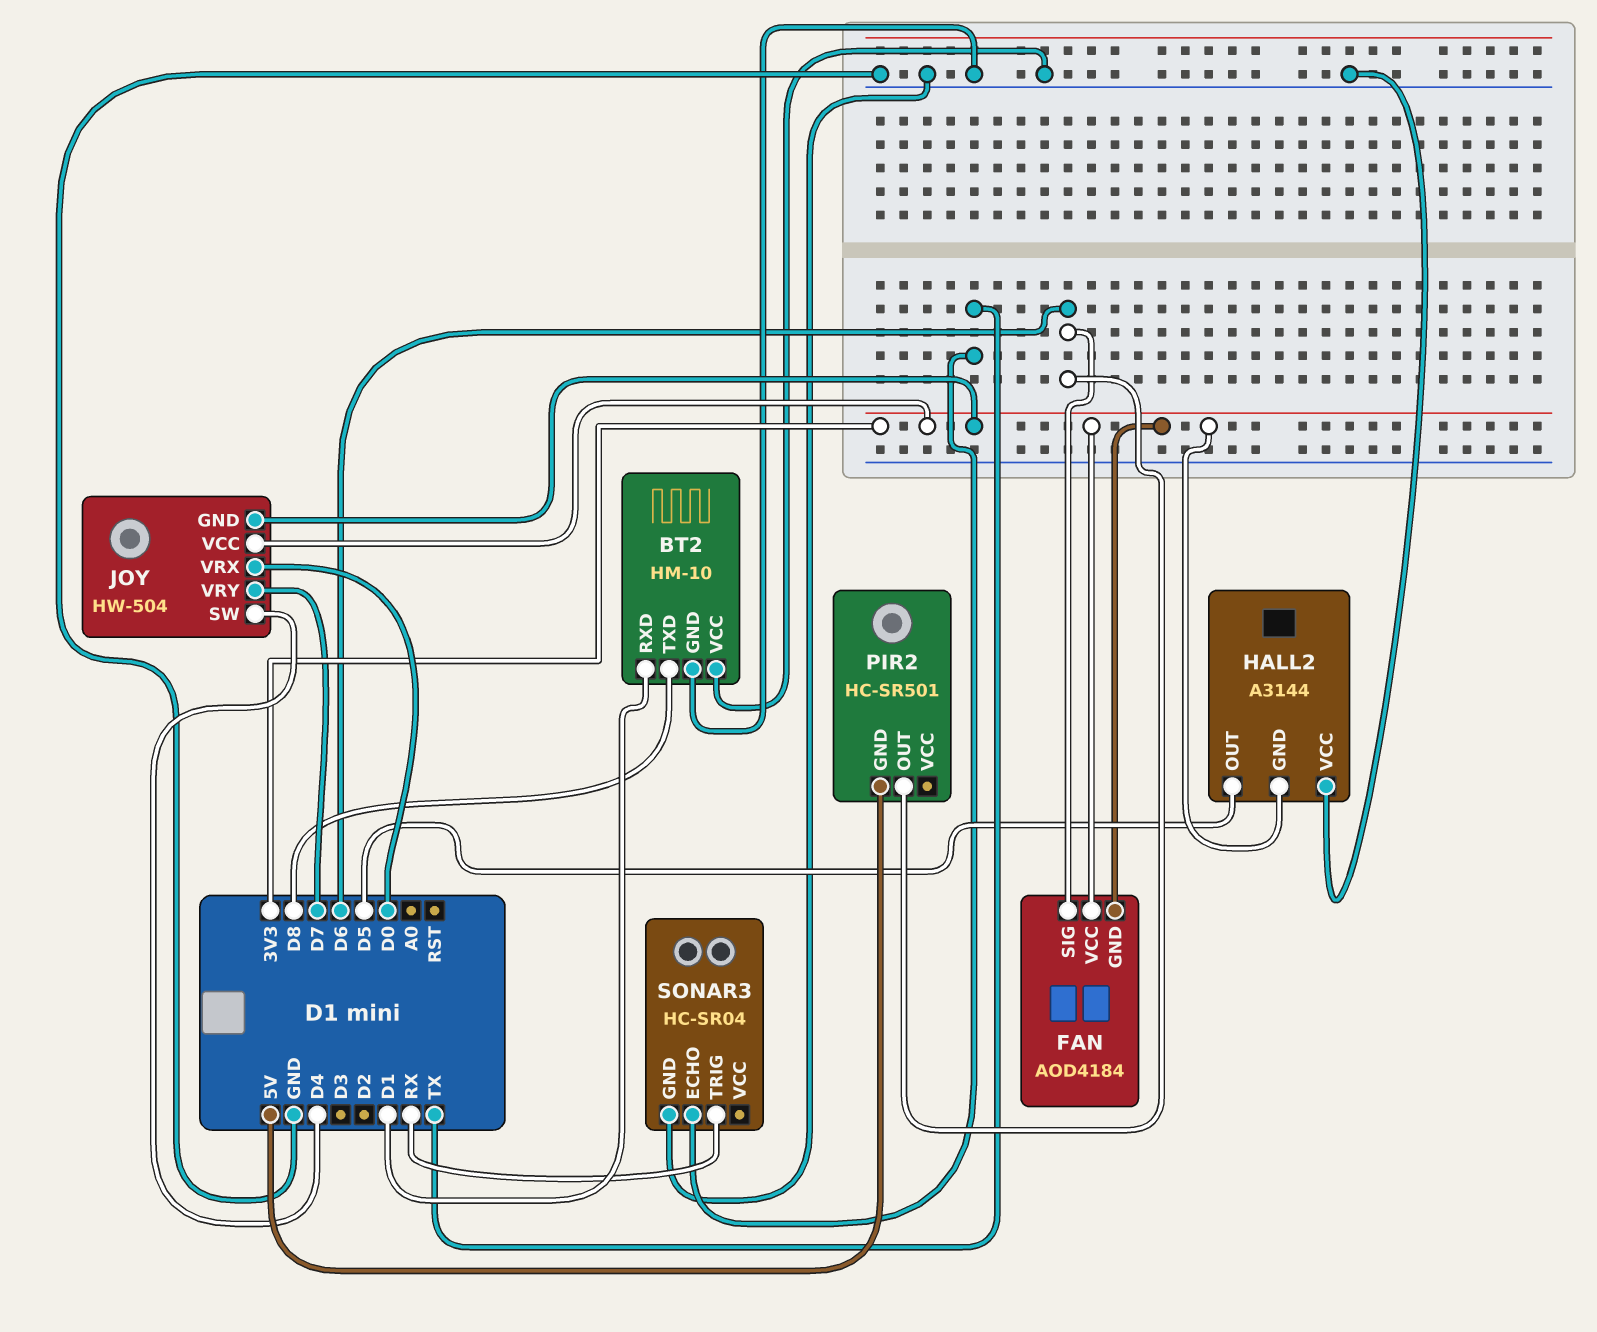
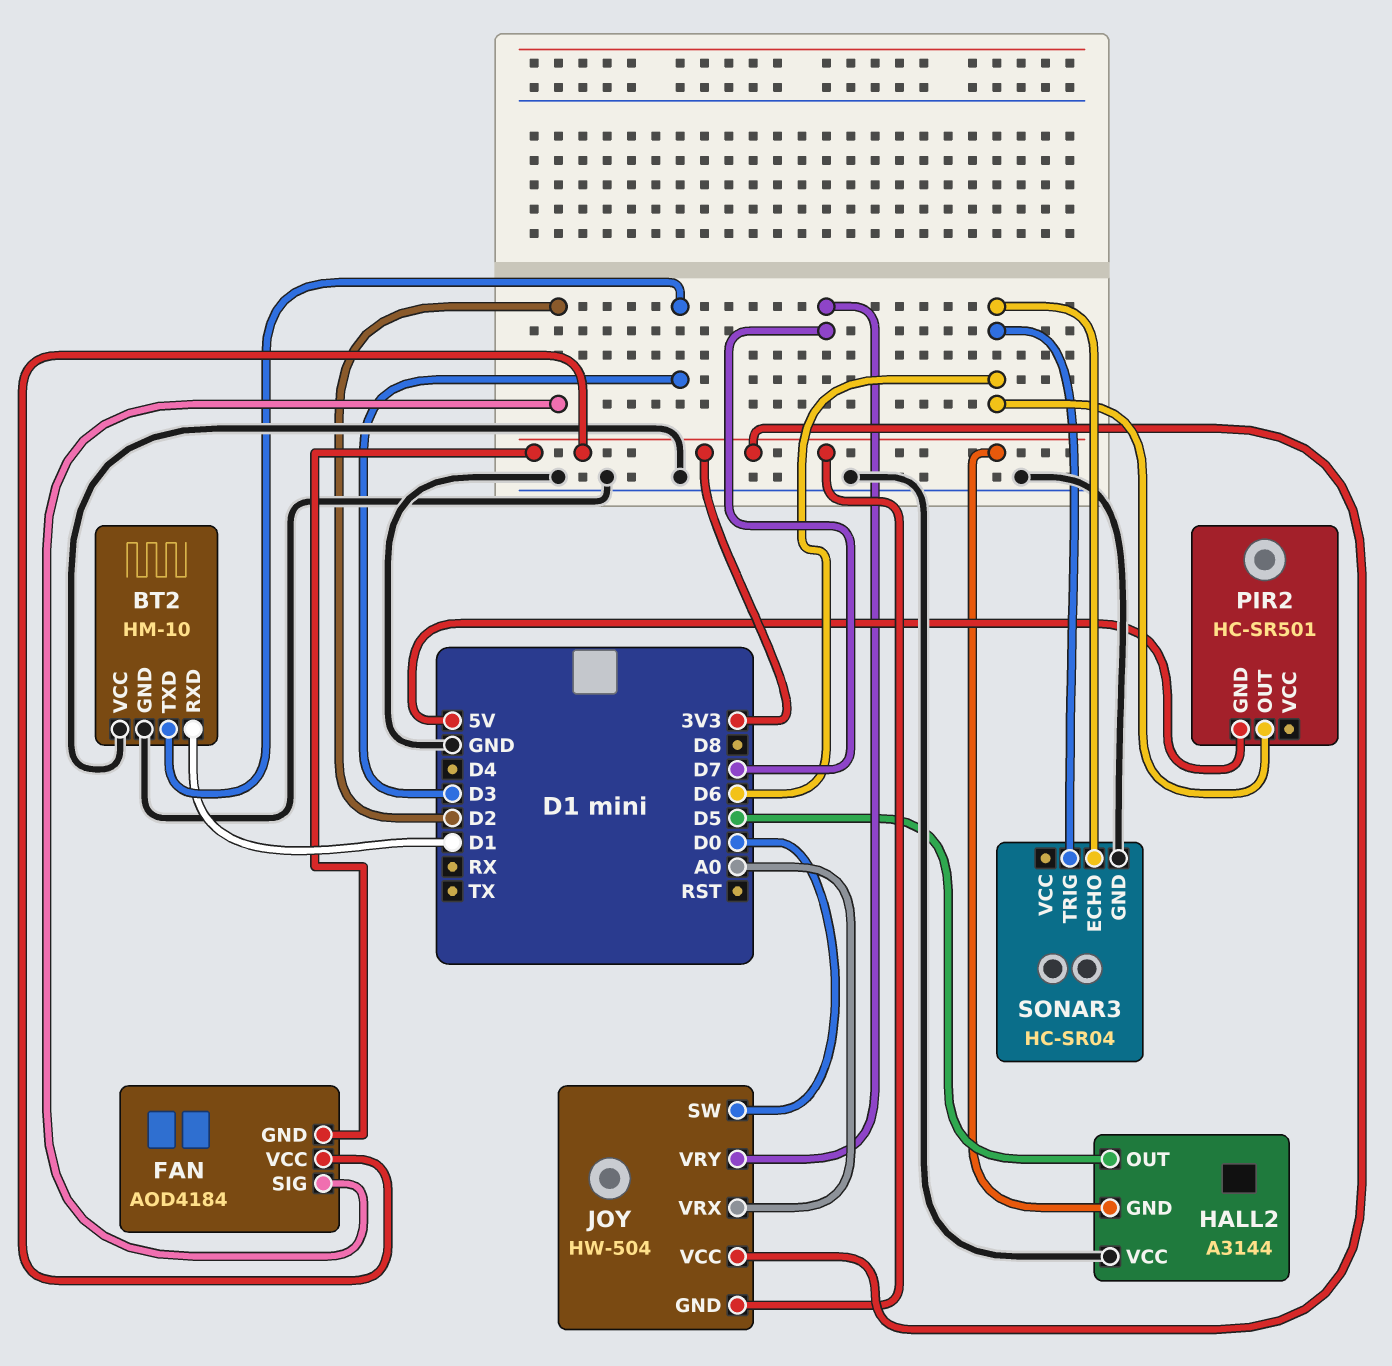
BT2 pin TXD: D8 -> D3
FAN pin SIG: D6 -> D2
JOY pin SW: D4 -> D0
JOY pin VRX: D0 -> A0
SONAR3 pin ECHO: TX -> D6
SONAR3 pin TRIG: RX -> D6

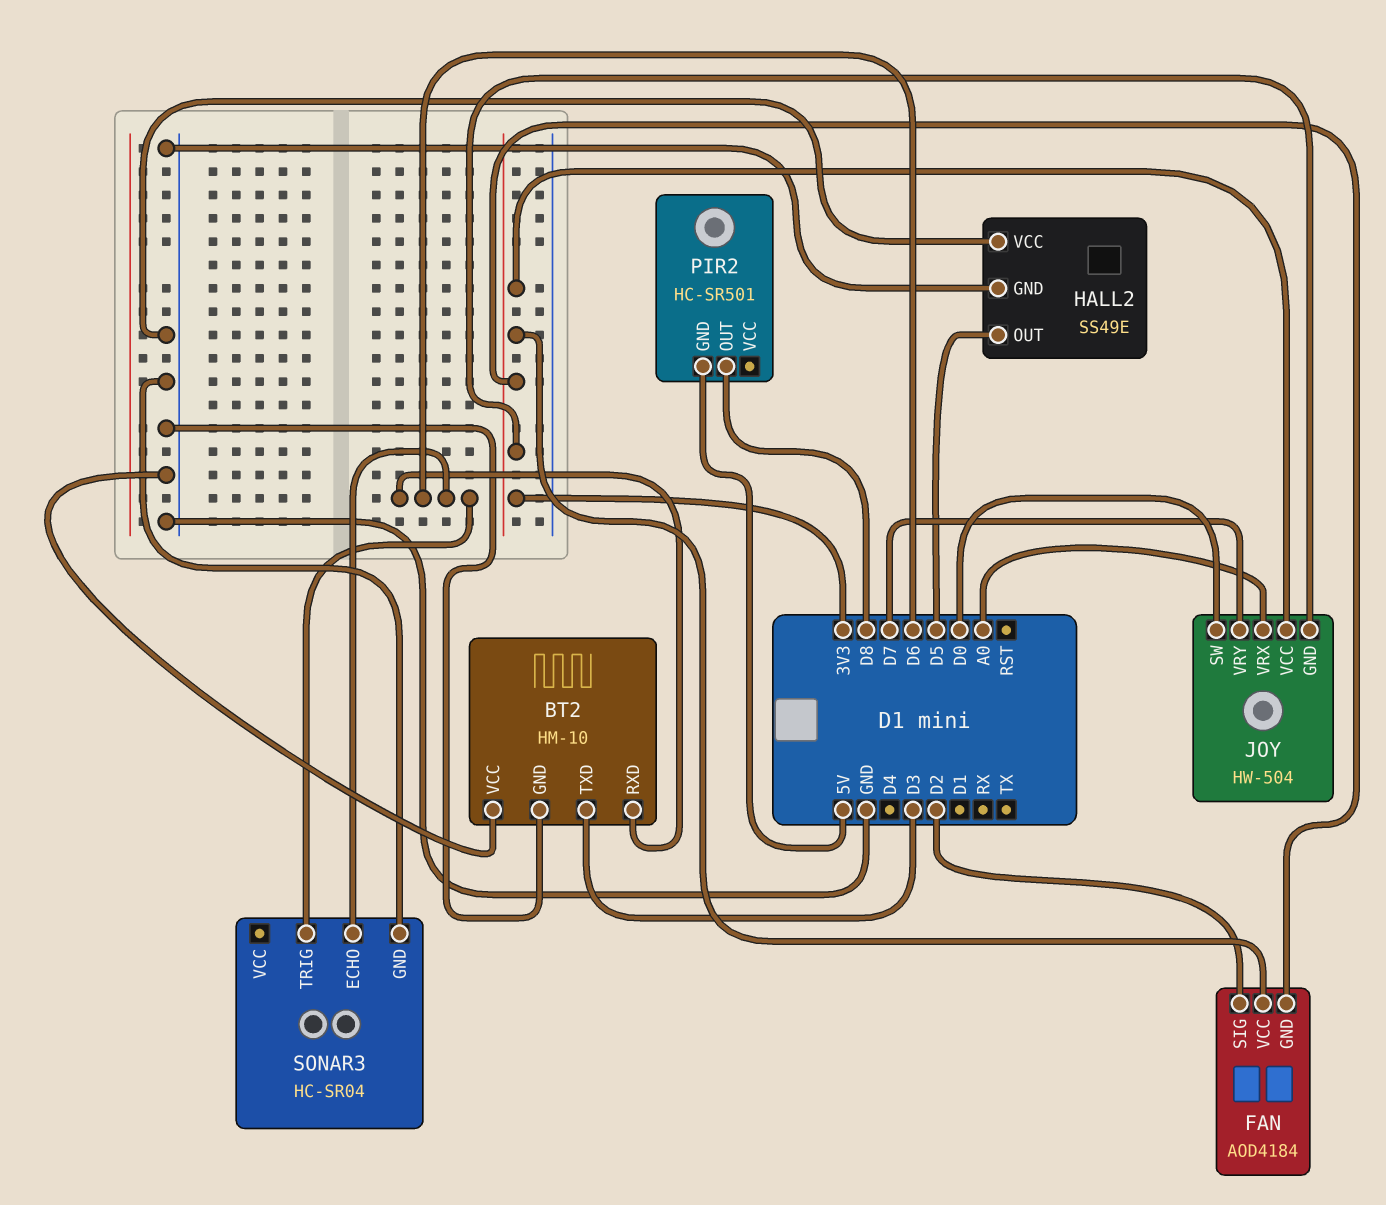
BT2 pin RXD: D1 -> D6
HALL2: A3144 -> SS49E
HALL2 pin GND: 3V3 -> GND
PIR2 pin OUT: D6 -> D8

